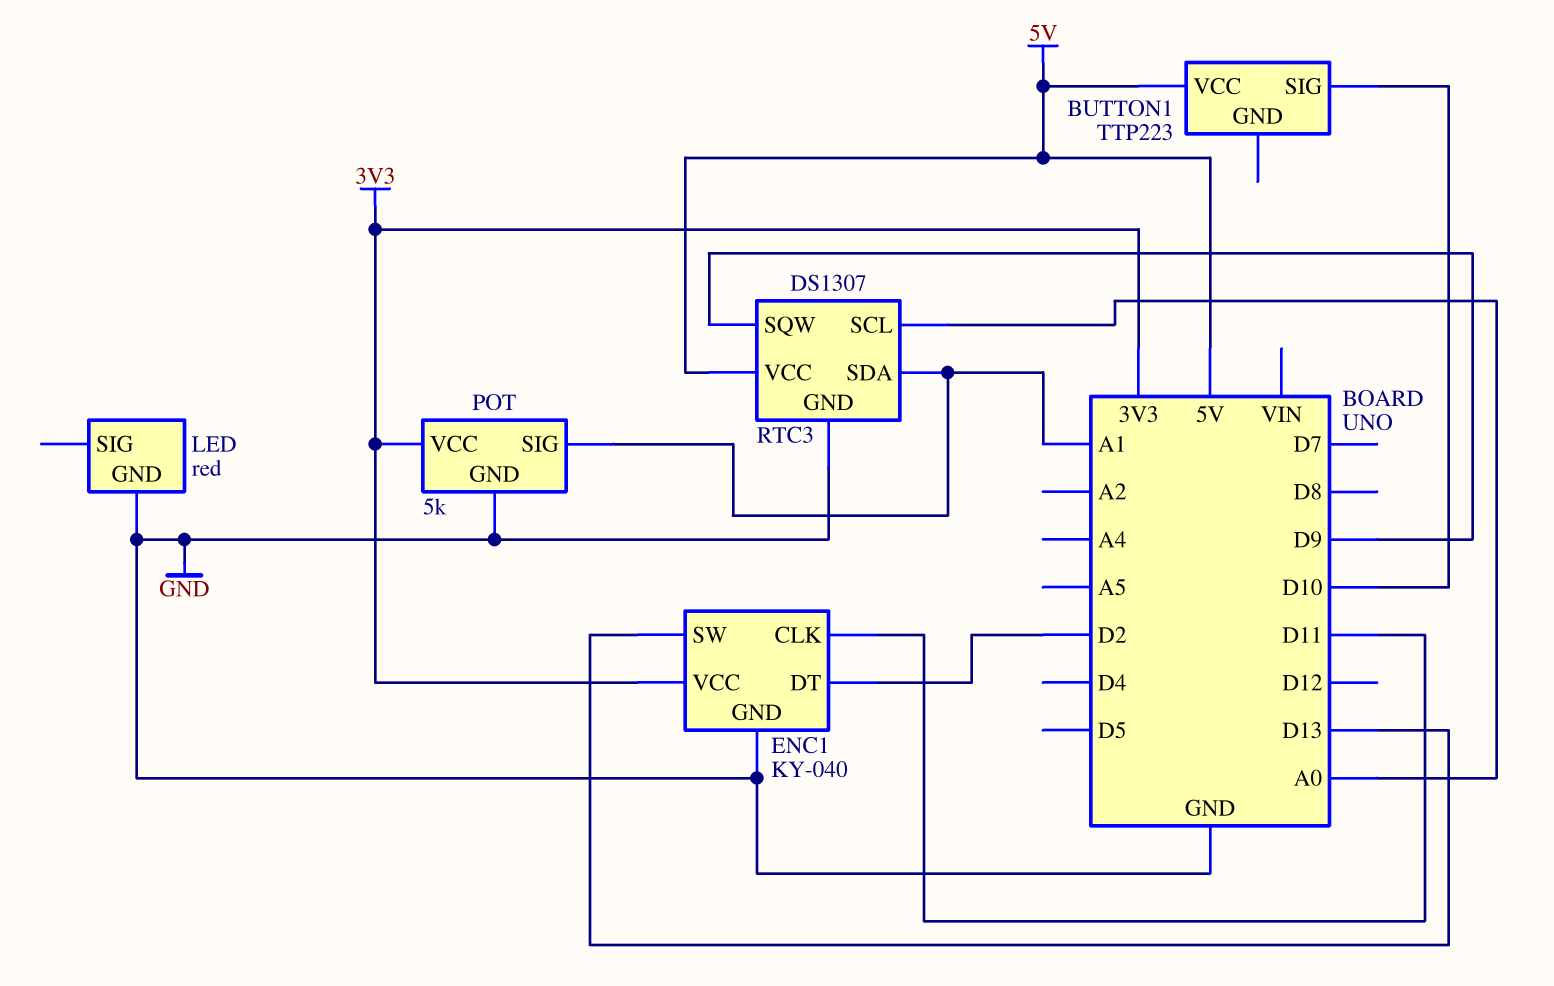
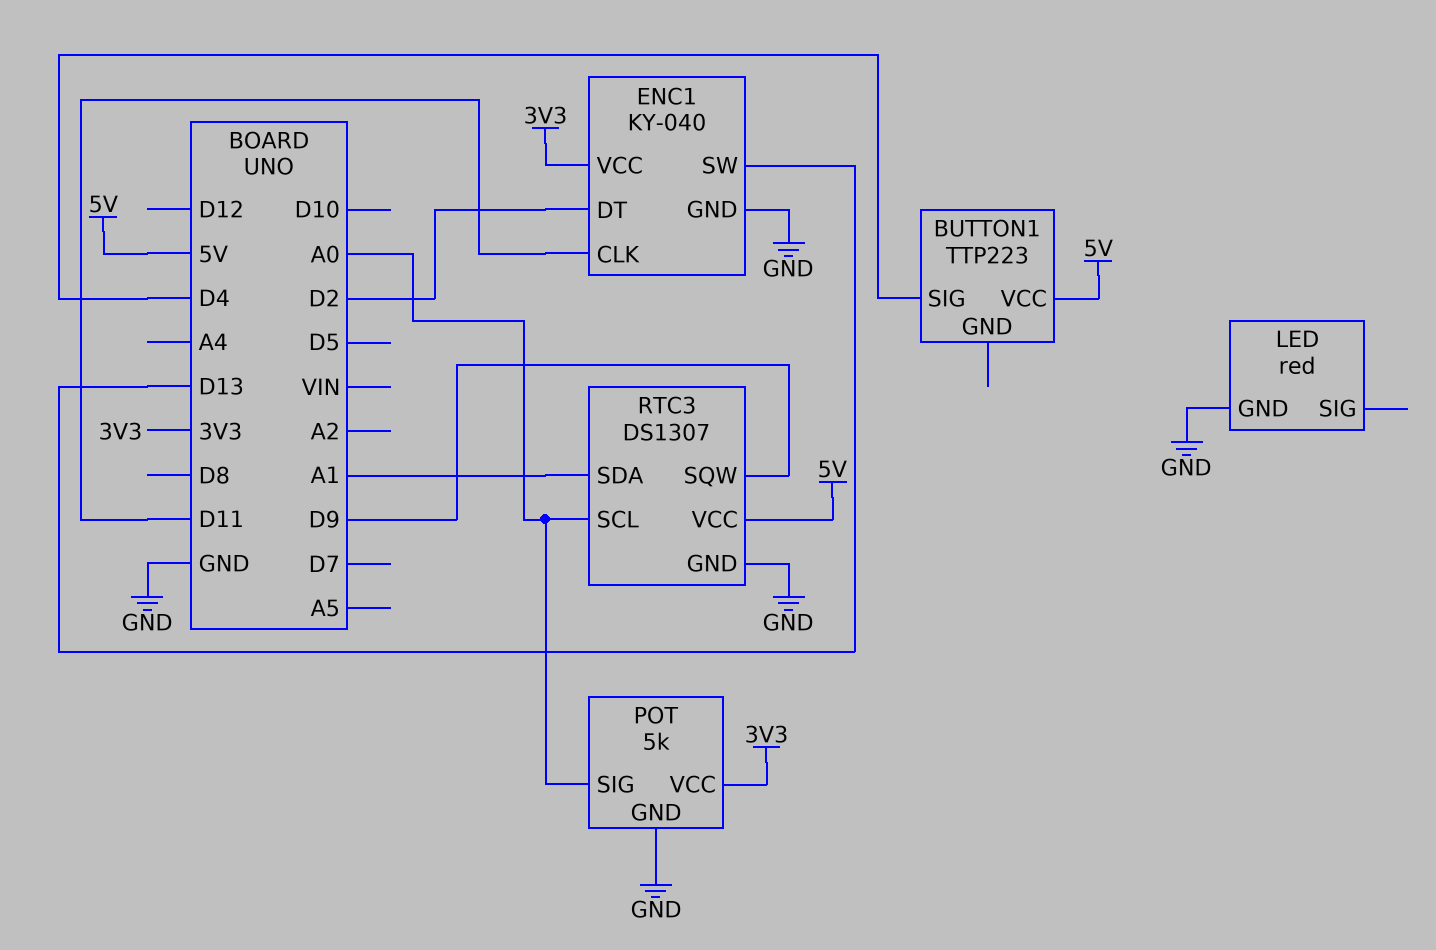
BUTTON1 pin SIG: D10 -> D4
POT pin SIG: A1 -> A0

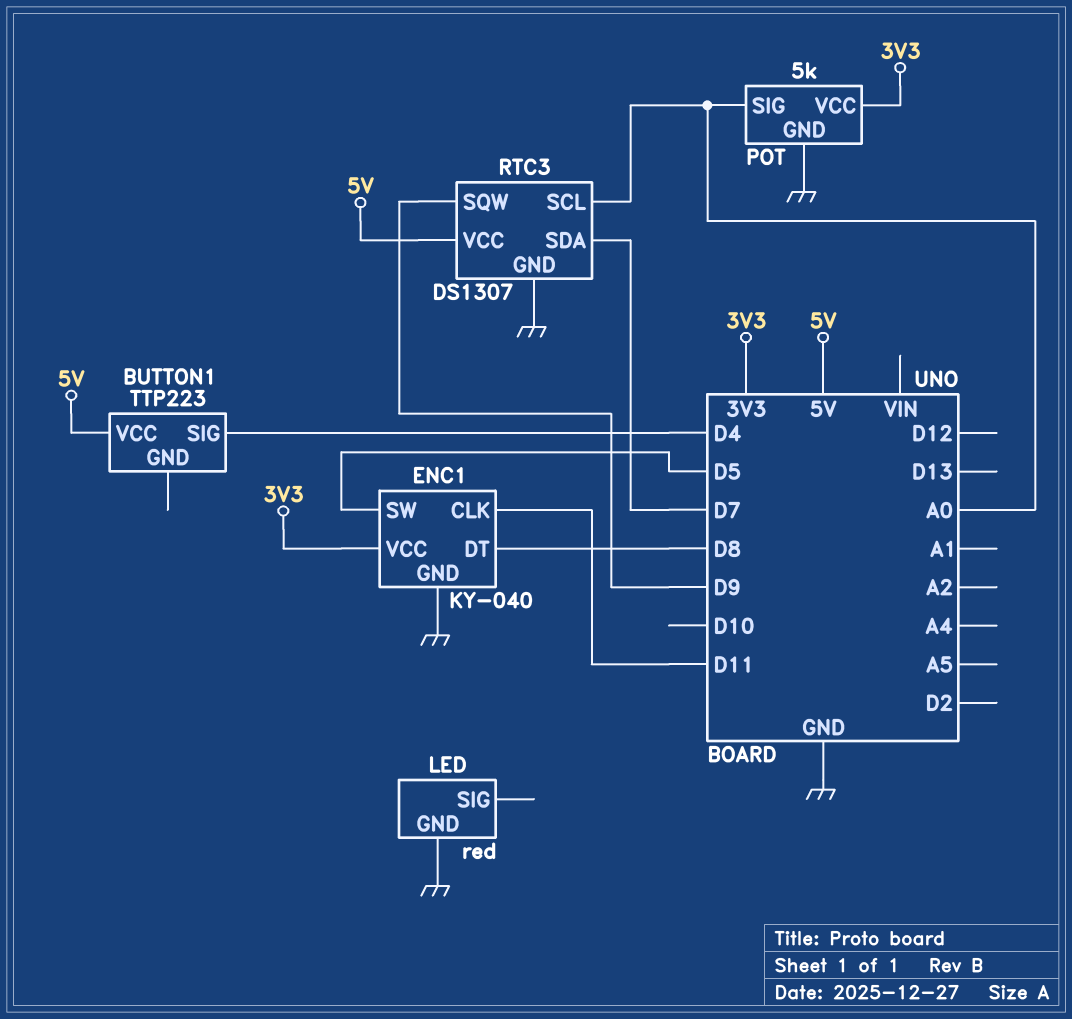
ENC1 pin DT: D2 -> D8
ENC1 pin SW: D13 -> D5
RTC3 pin SDA: A1 -> D7

